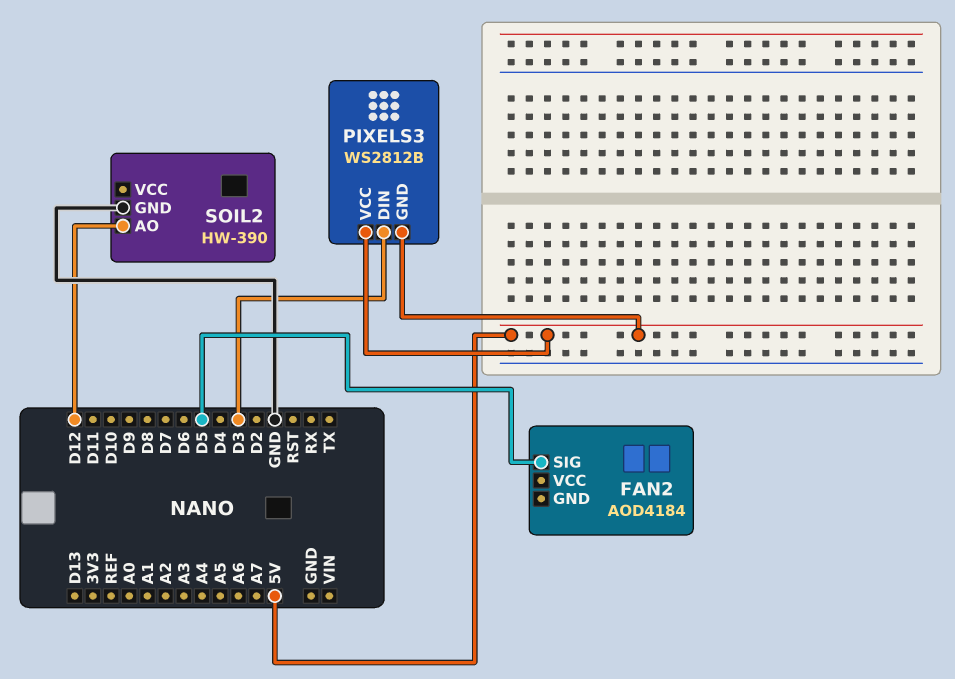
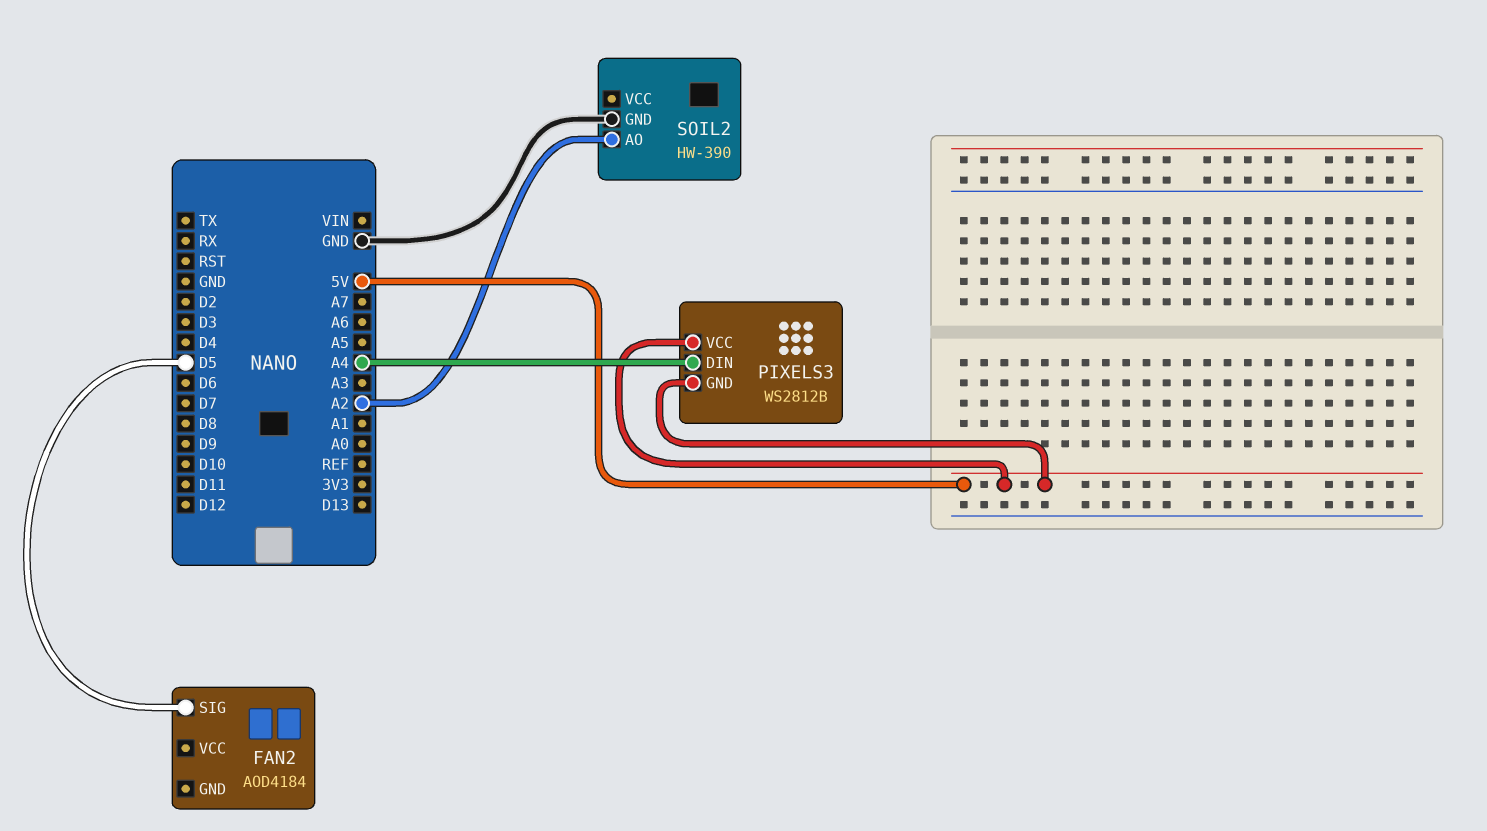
PIXELS3 pin DIN: D3 -> A4
SOIL2 pin AO: D12 -> A2

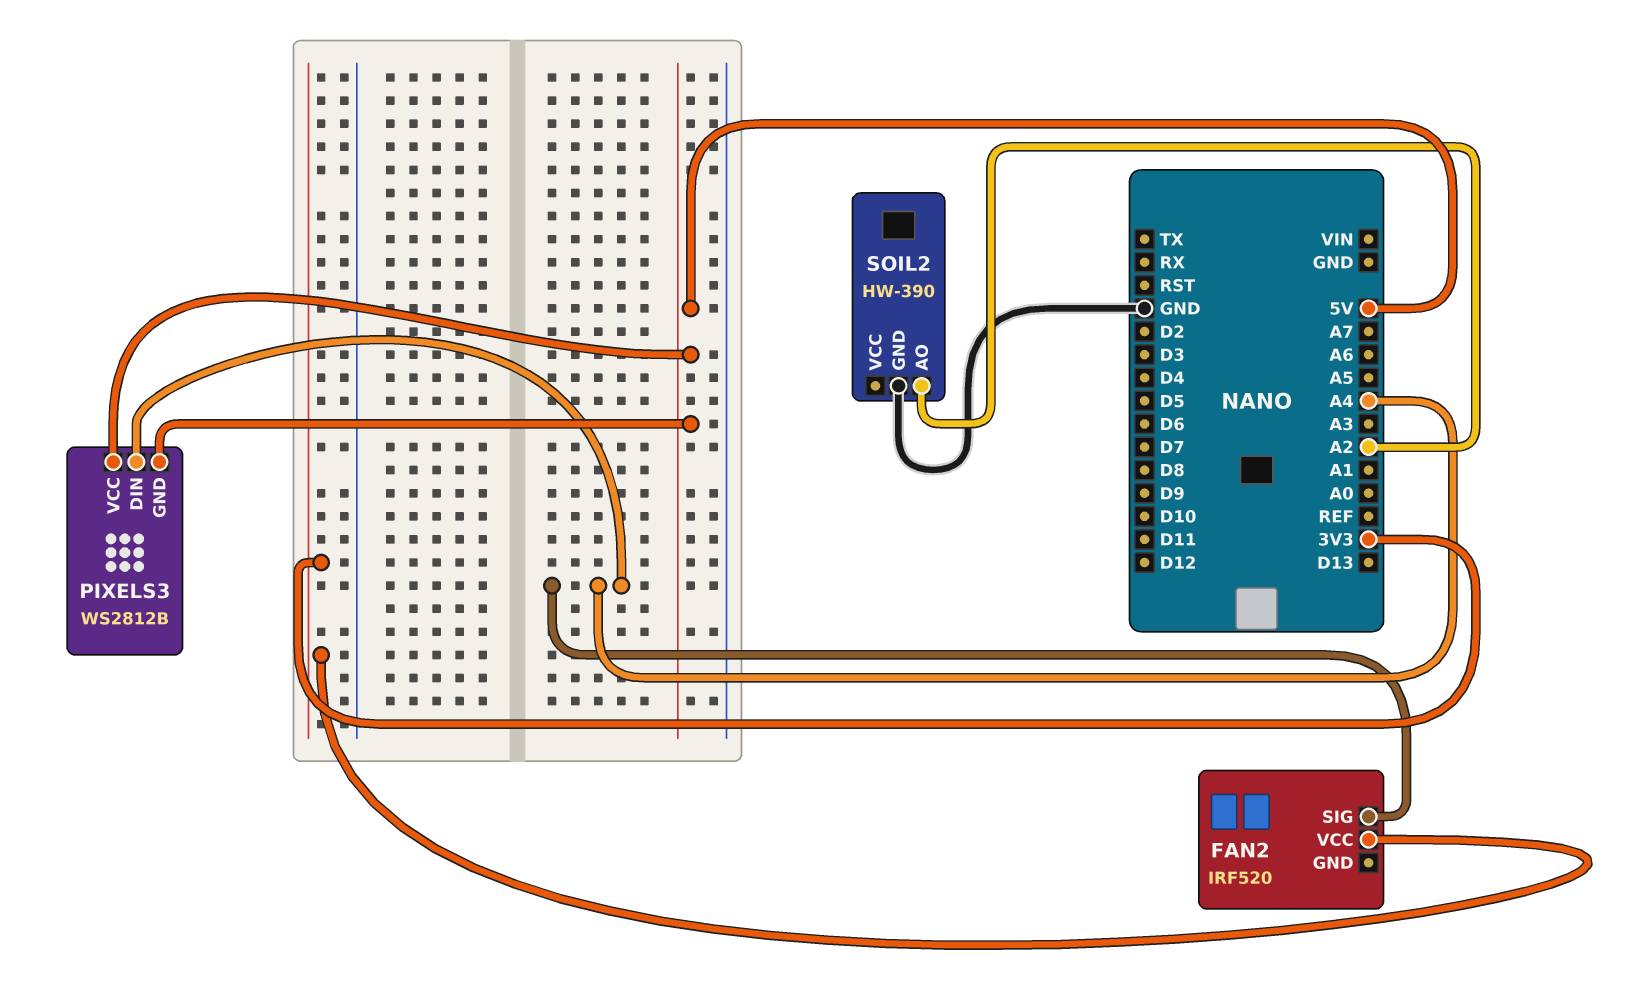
FAN2: AOD4184 -> IRF520
FAN2 pin SIG: D5 -> A4
FAN2 pin VCC: none -> 3V3

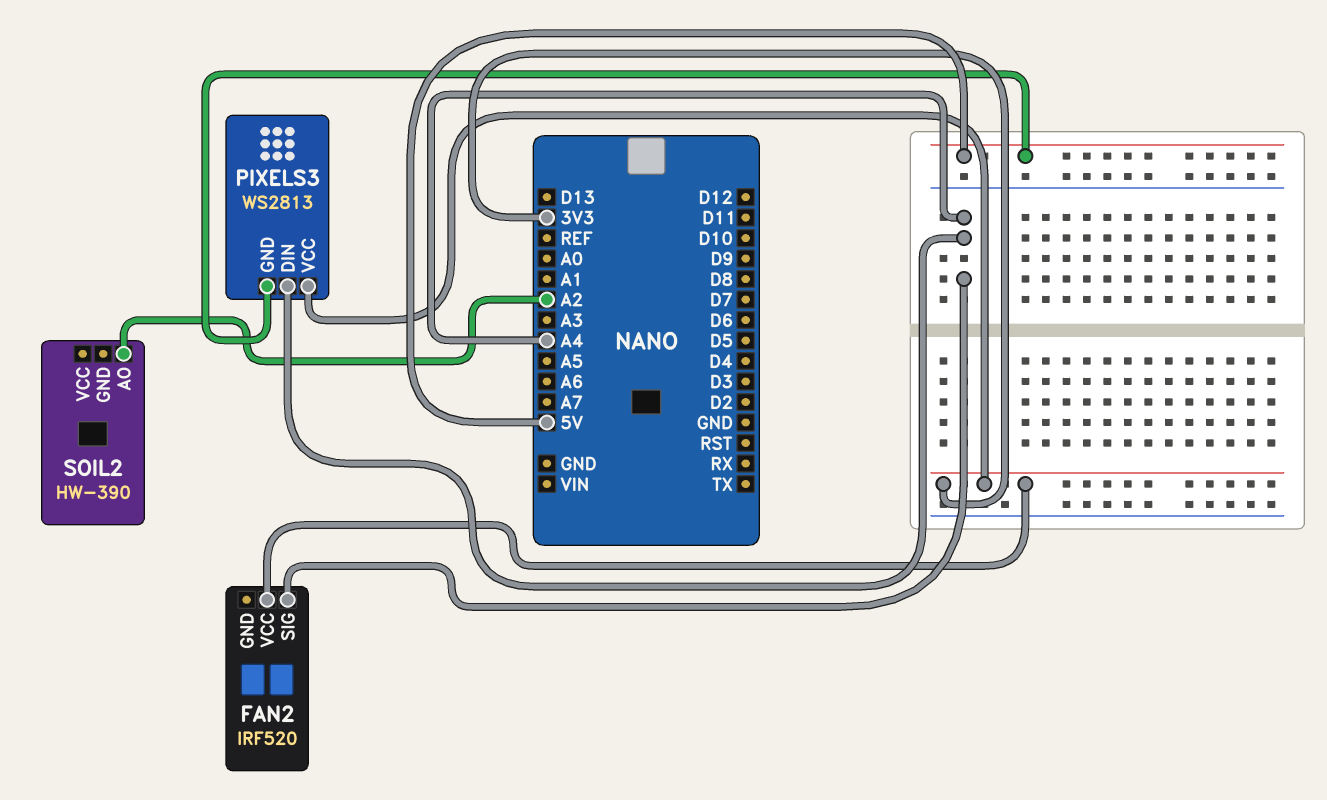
PIXELS3: WS2812B -> WS2813
PIXELS3 pin VCC: 5V -> 3V3
SOIL2 pin GND: GND -> none

